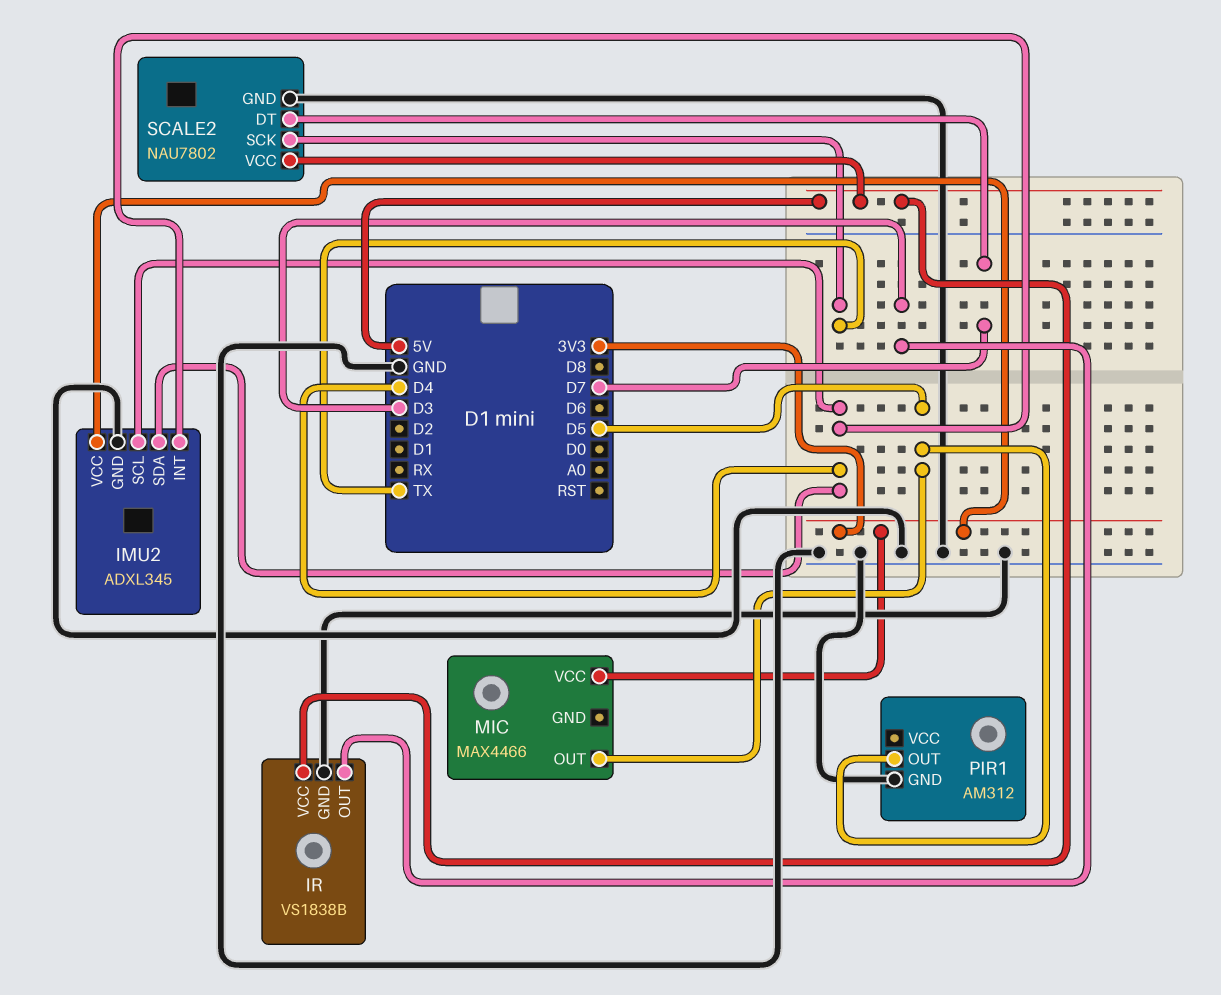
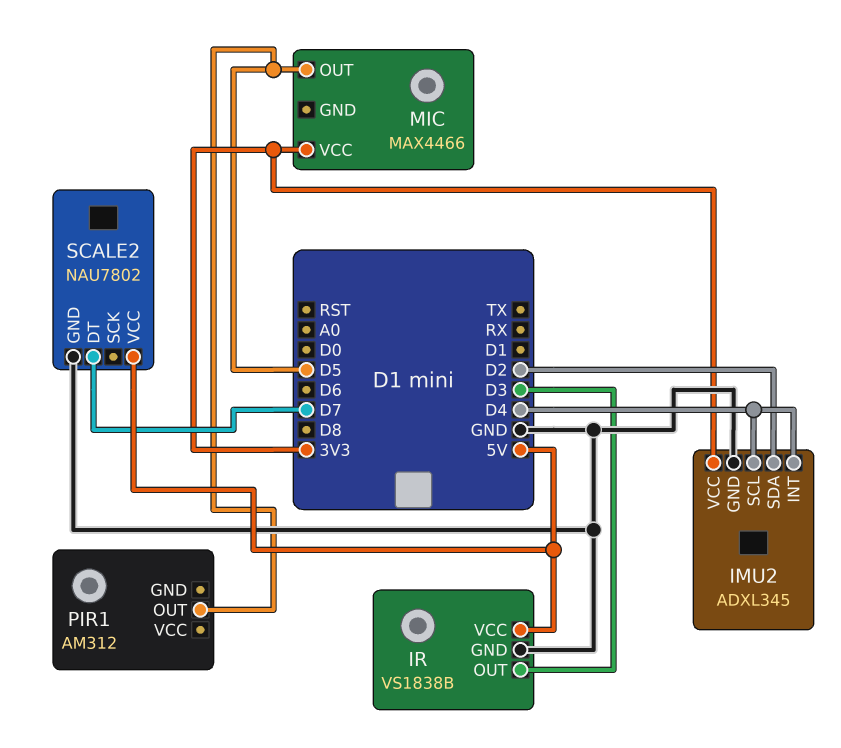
IMU2 pin SDA: D4 -> D2
PIR1 pin GND: GND -> none
SCALE2 pin SCK: TX -> none

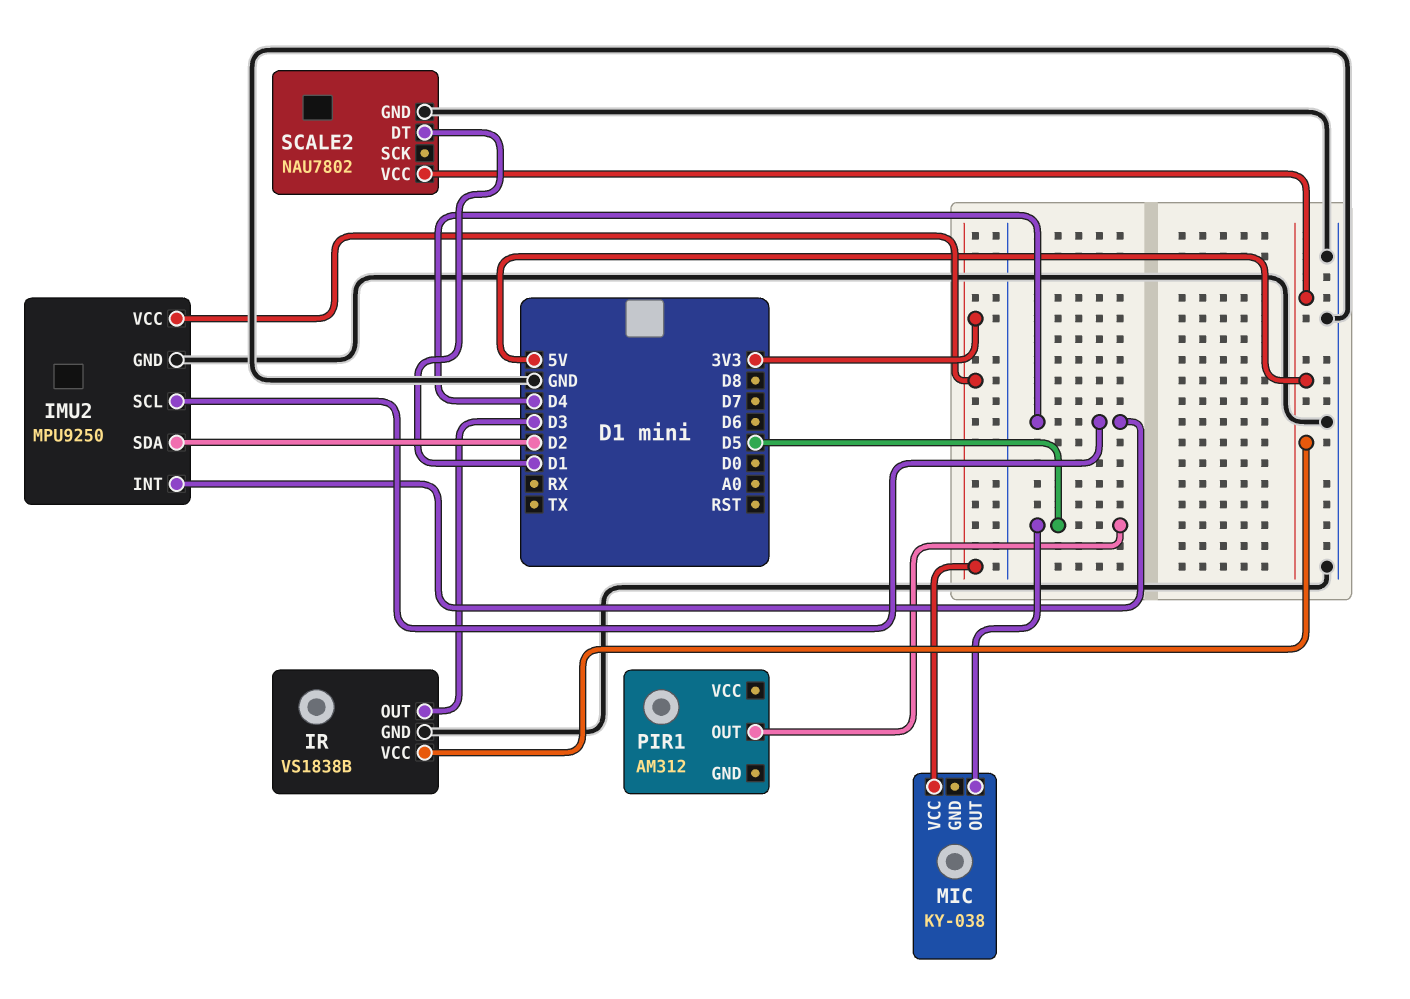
IMU2: ADXL345 -> MPU9250
MIC: MAX4466 -> KY-038
SCALE2 pin DT: D7 -> D1

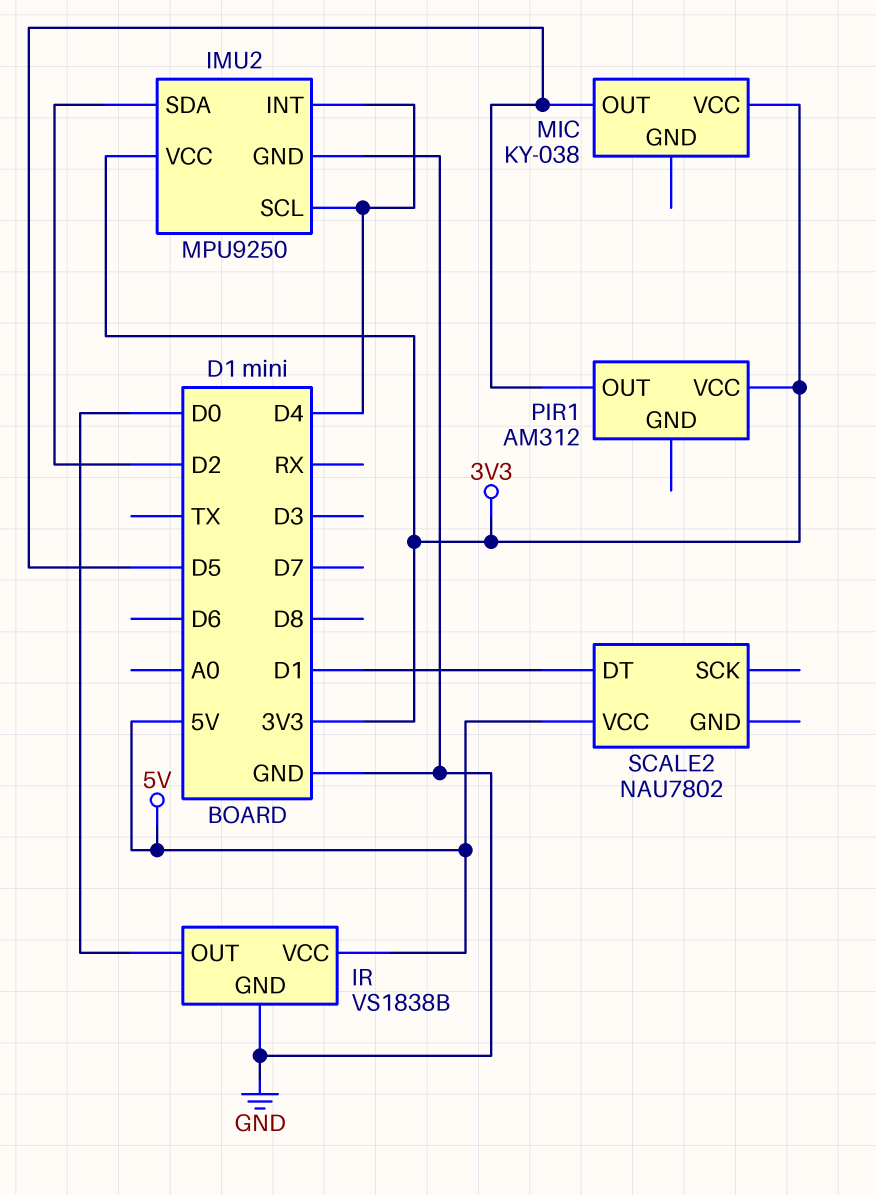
IR pin OUT: D3 -> D0
PIR1 pin VCC: none -> 3V3
SCALE2 pin GND: GND -> none

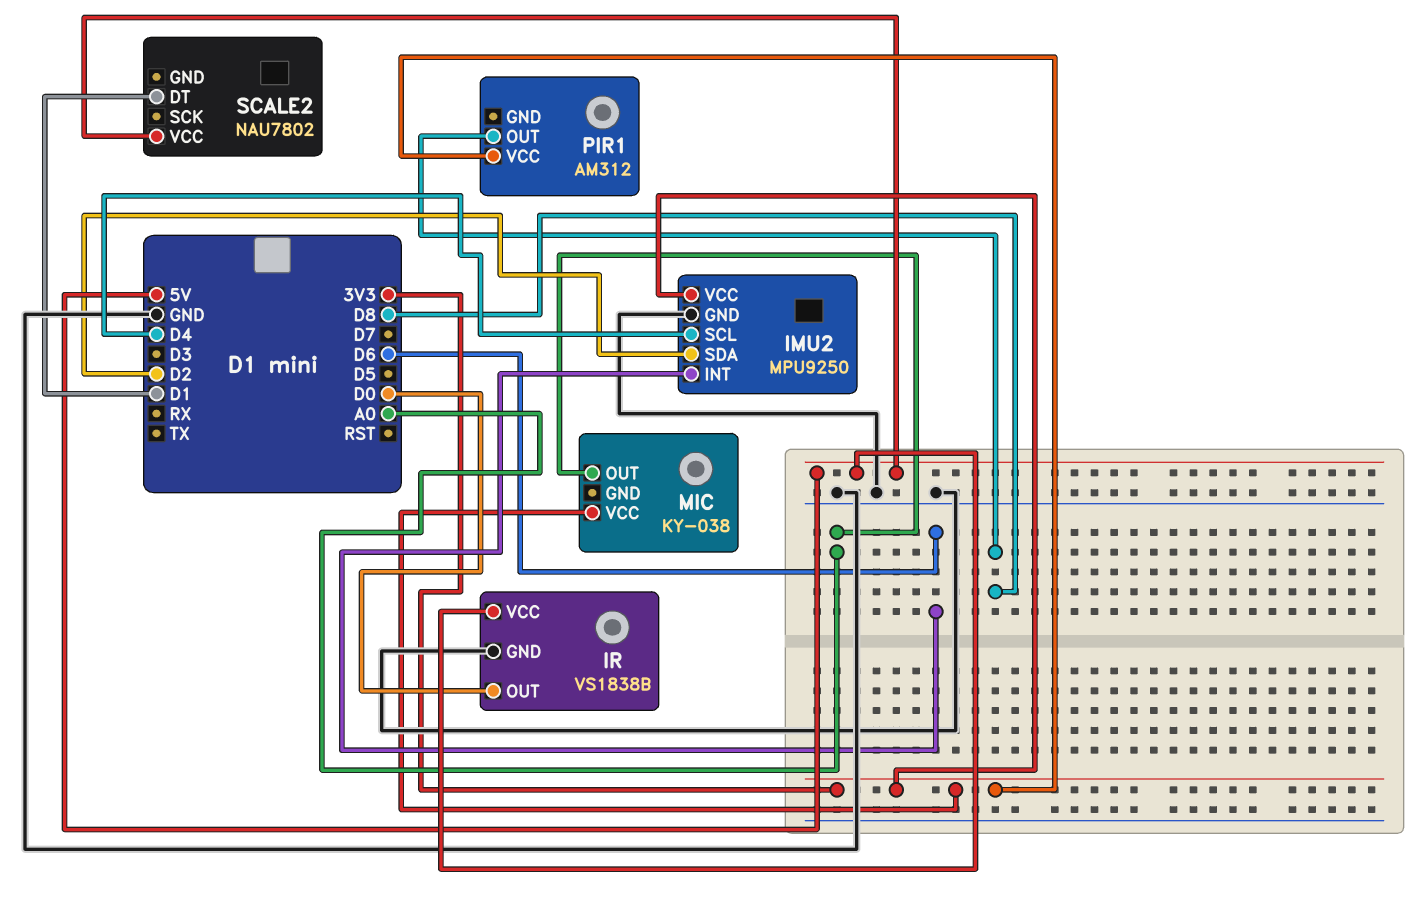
IMU2 pin INT: D4 -> D6
MIC pin OUT: D5 -> A0
PIR1 pin OUT: D5 -> D8

